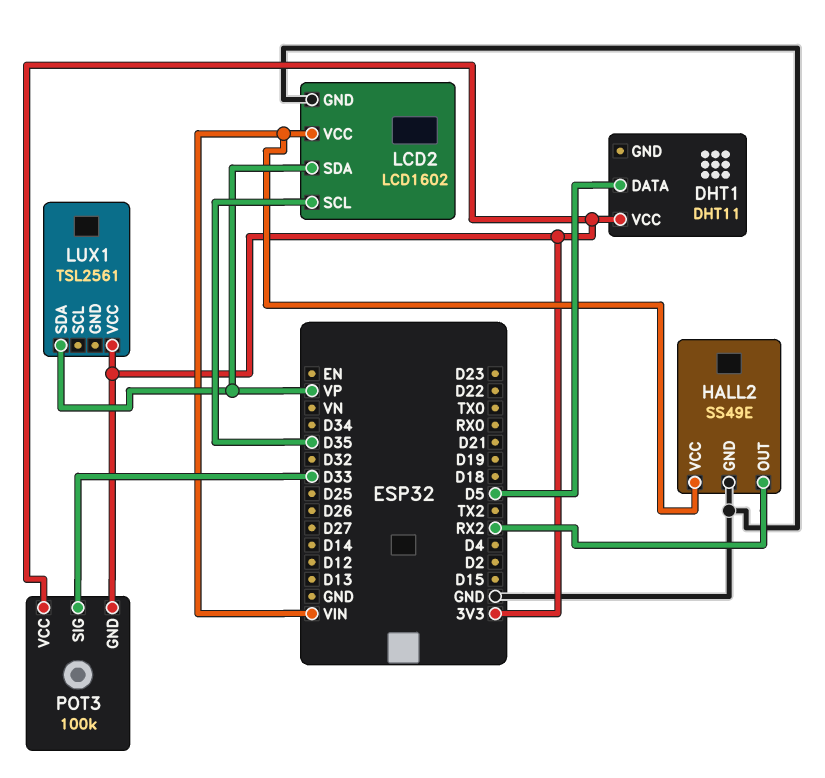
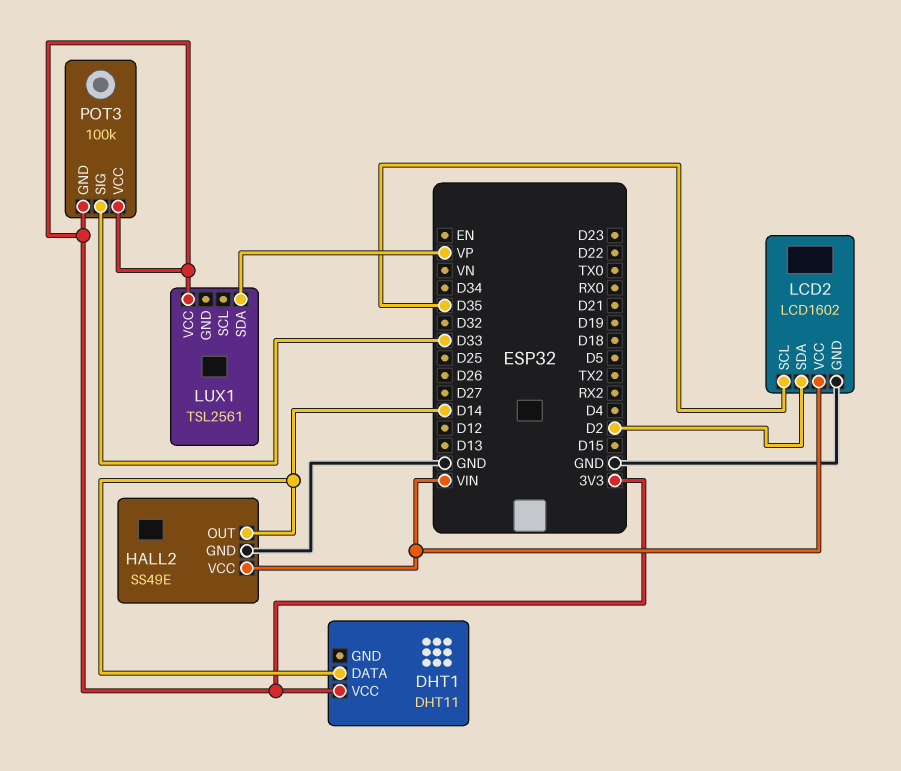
DHT1 pin DATA: D5 -> D14
HALL2 pin OUT: RX2 -> D14
LCD2 pin SDA: VP -> D2

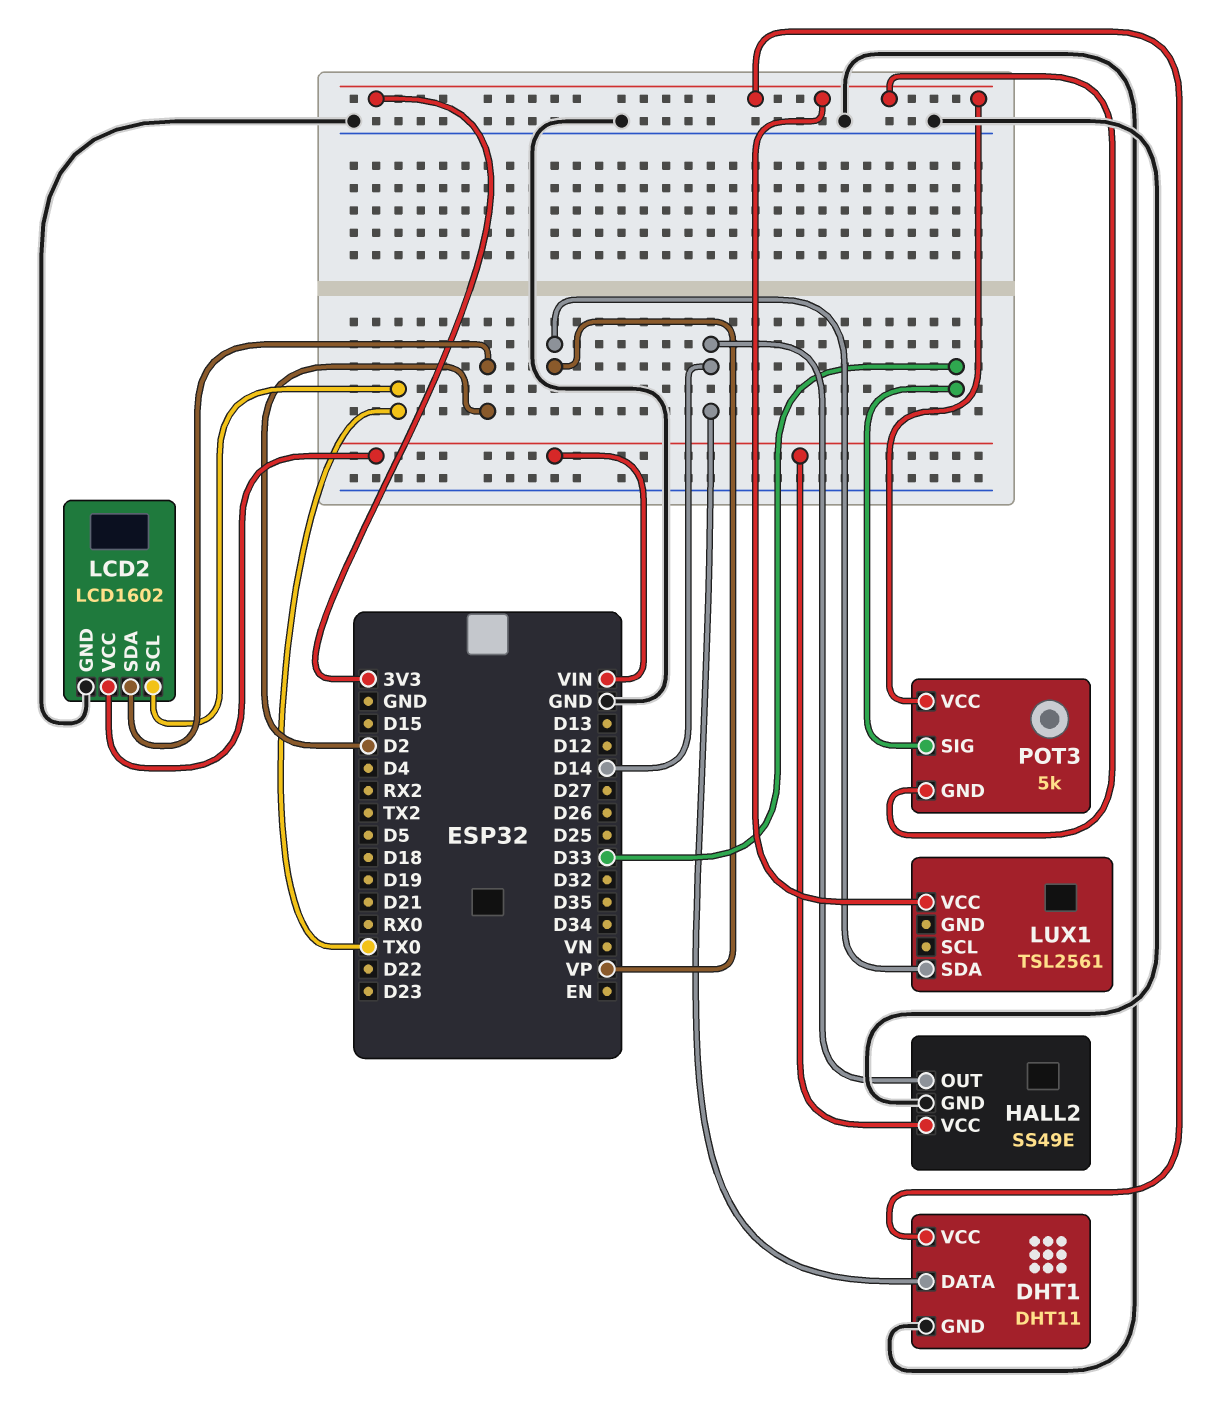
DHT1 pin GND: none -> GND
LCD2 pin SCL: D35 -> TX0
POT3: 100k -> 5k

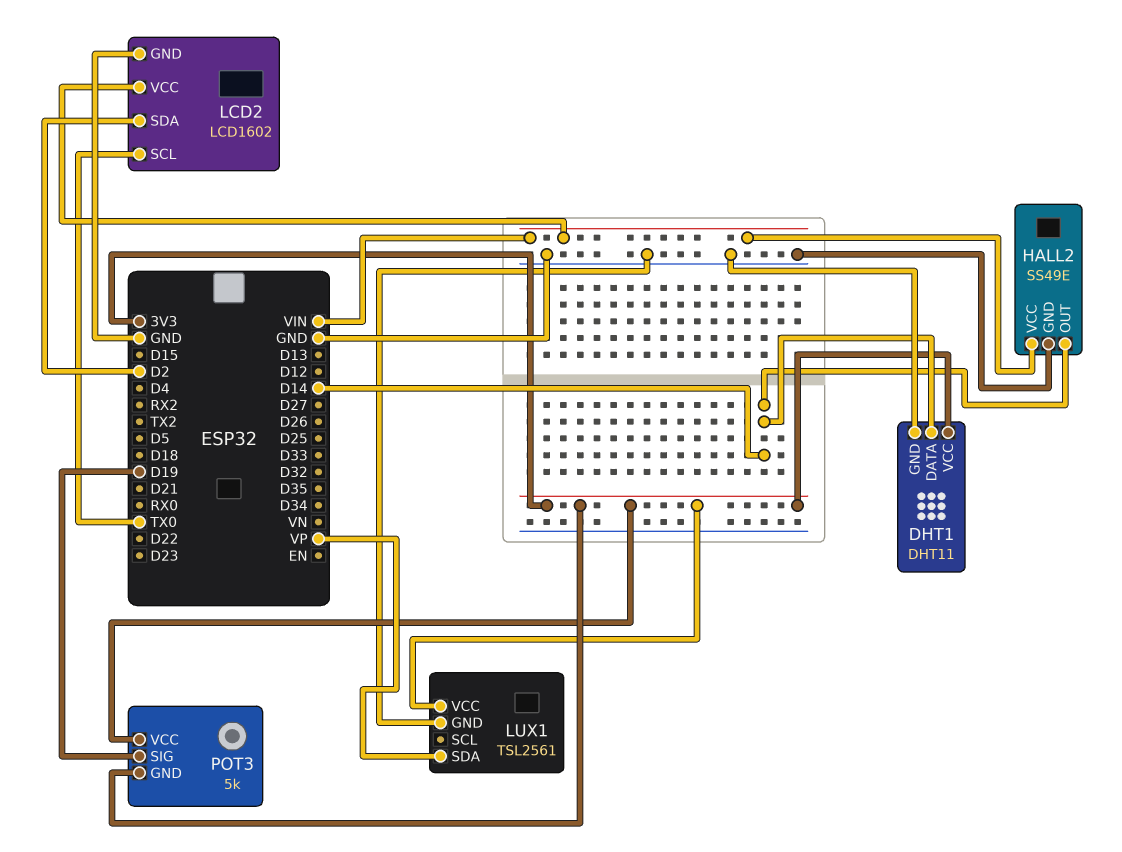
LUX1 pin GND: none -> GND
POT3 pin SIG: D33 -> D19

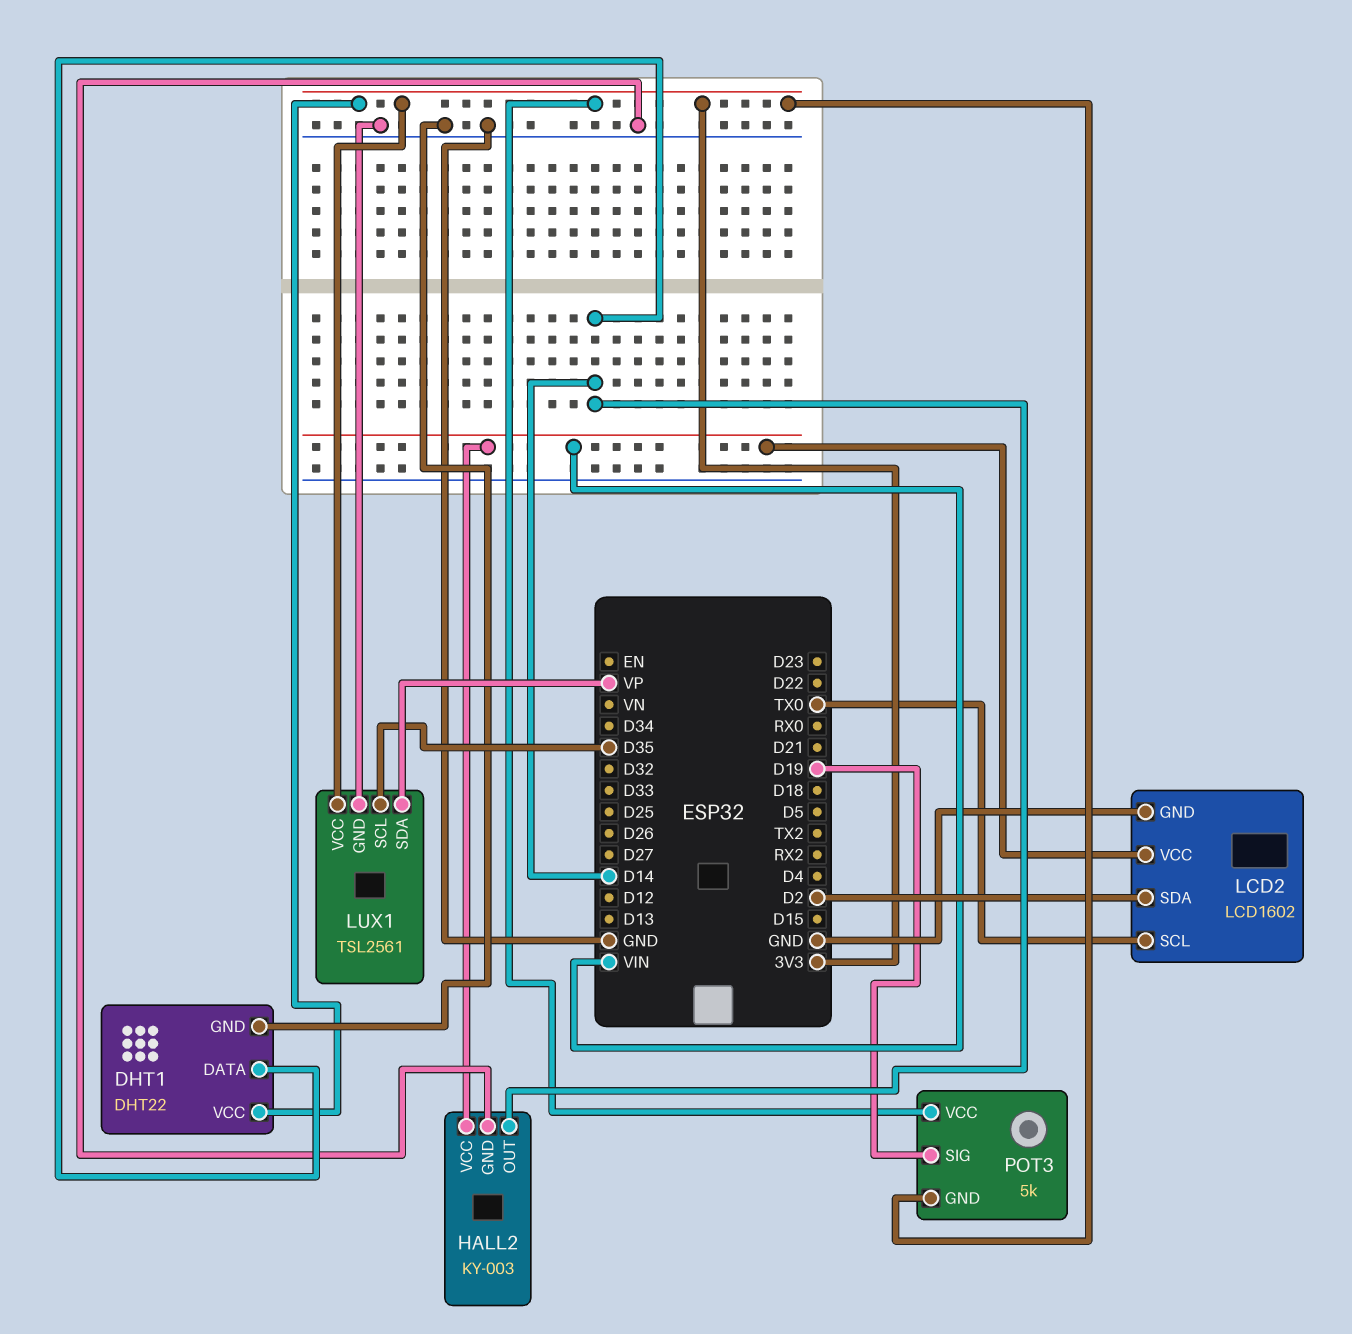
DHT1: DHT11 -> DHT22
HALL2: SS49E -> KY-003
LUX1 pin SCL: none -> D35

